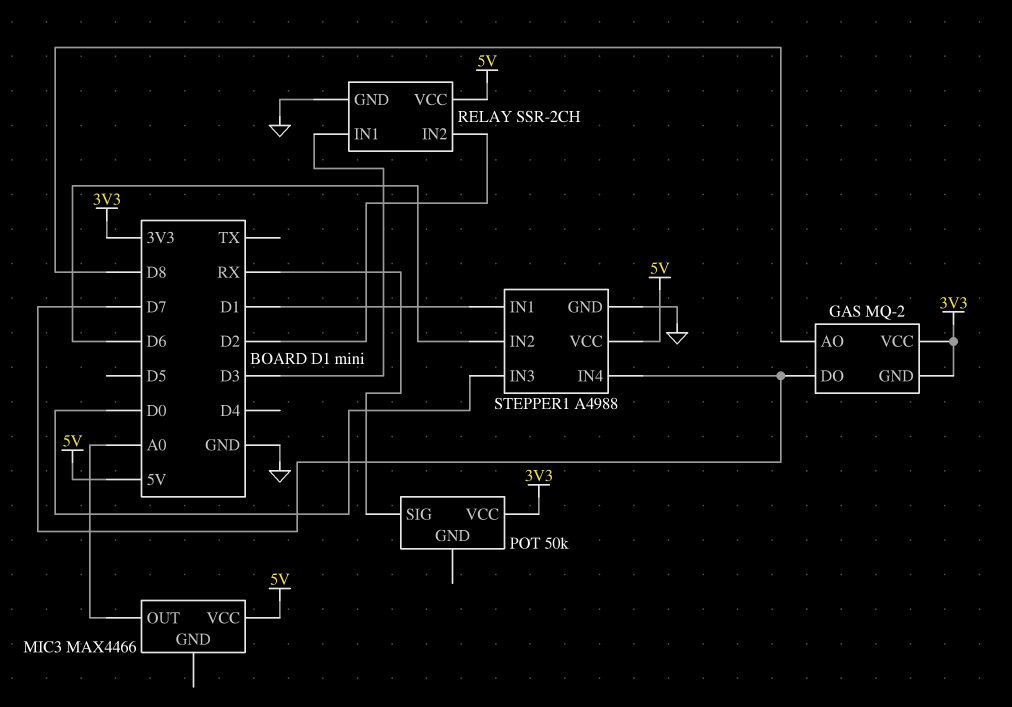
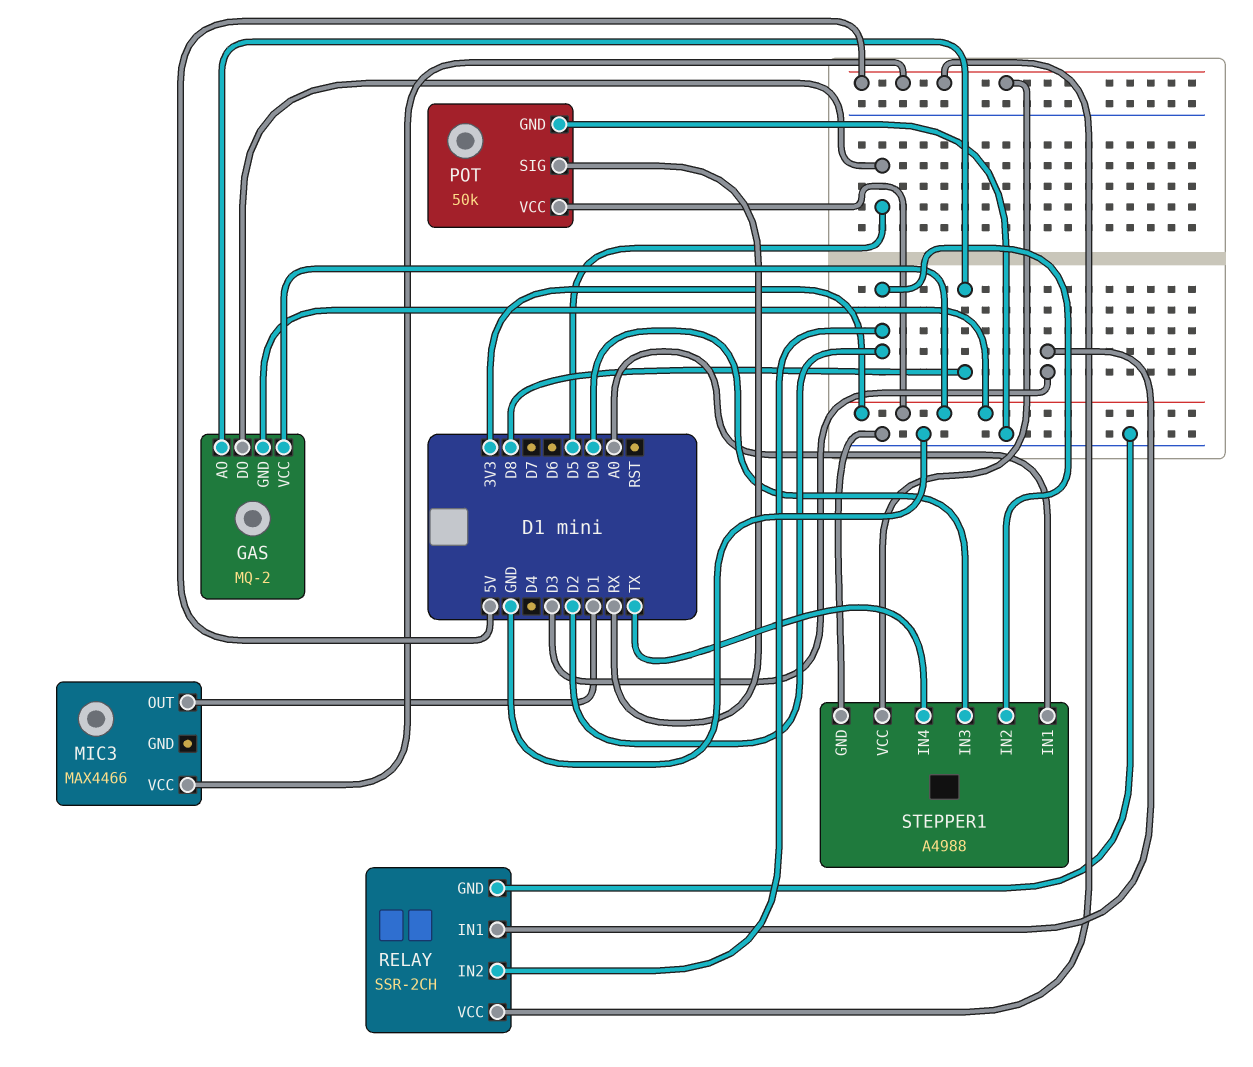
GAS pin DO: D7 -> D5
MIC3 pin OUT: A0 -> D1
POT pin GND: none -> GND
STEPPER1 pin IN1: D1 -> A0
STEPPER1 pin IN2: D6 -> D2
STEPPER1 pin IN4: D7 -> TX

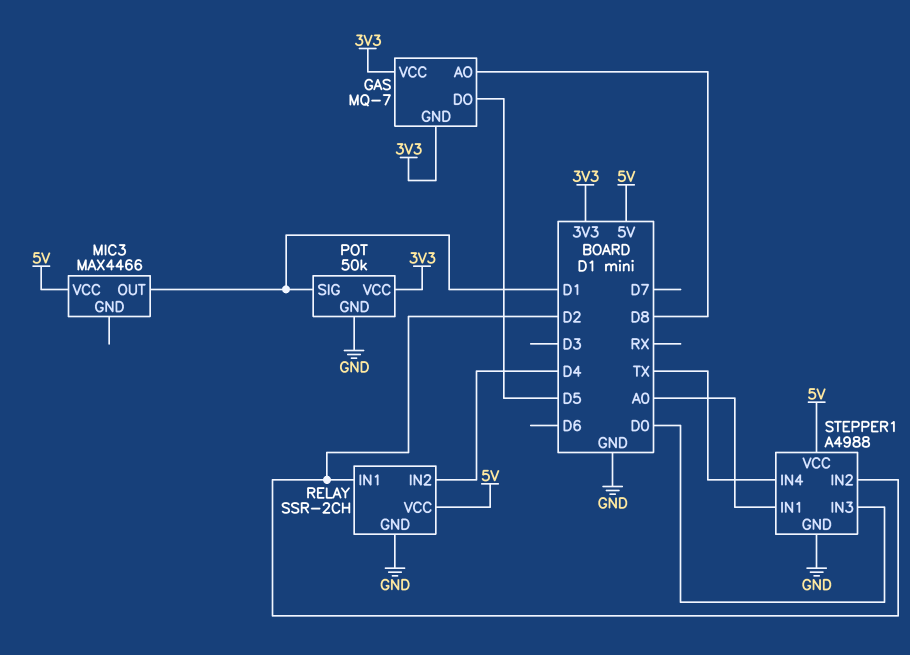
GAS: MQ-2 -> MQ-7
POT pin SIG: RX -> D1
RELAY pin IN1: D3 -> D2
RELAY pin IN2: D2 -> D4

